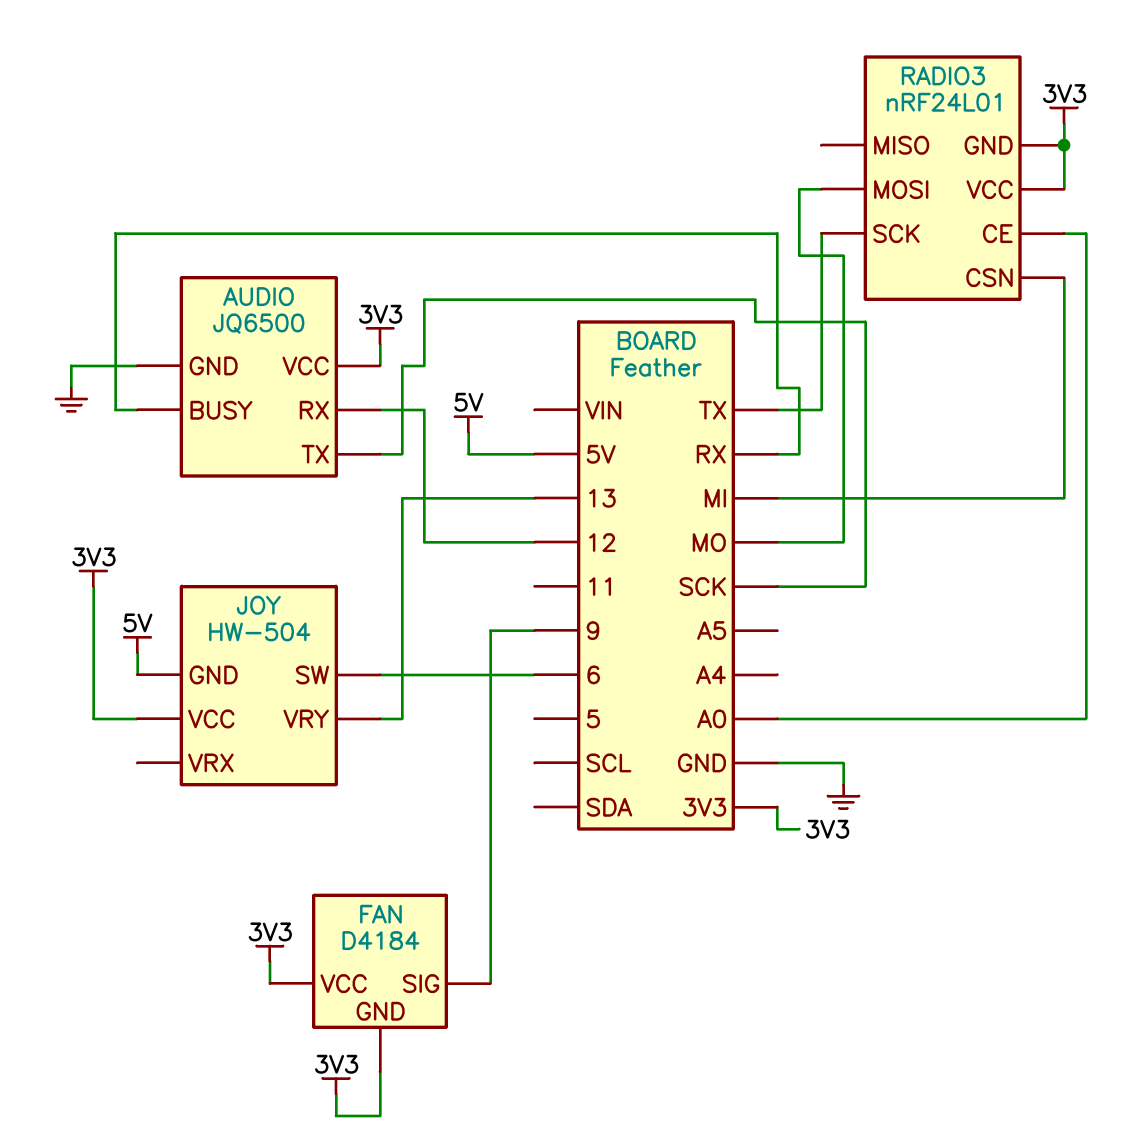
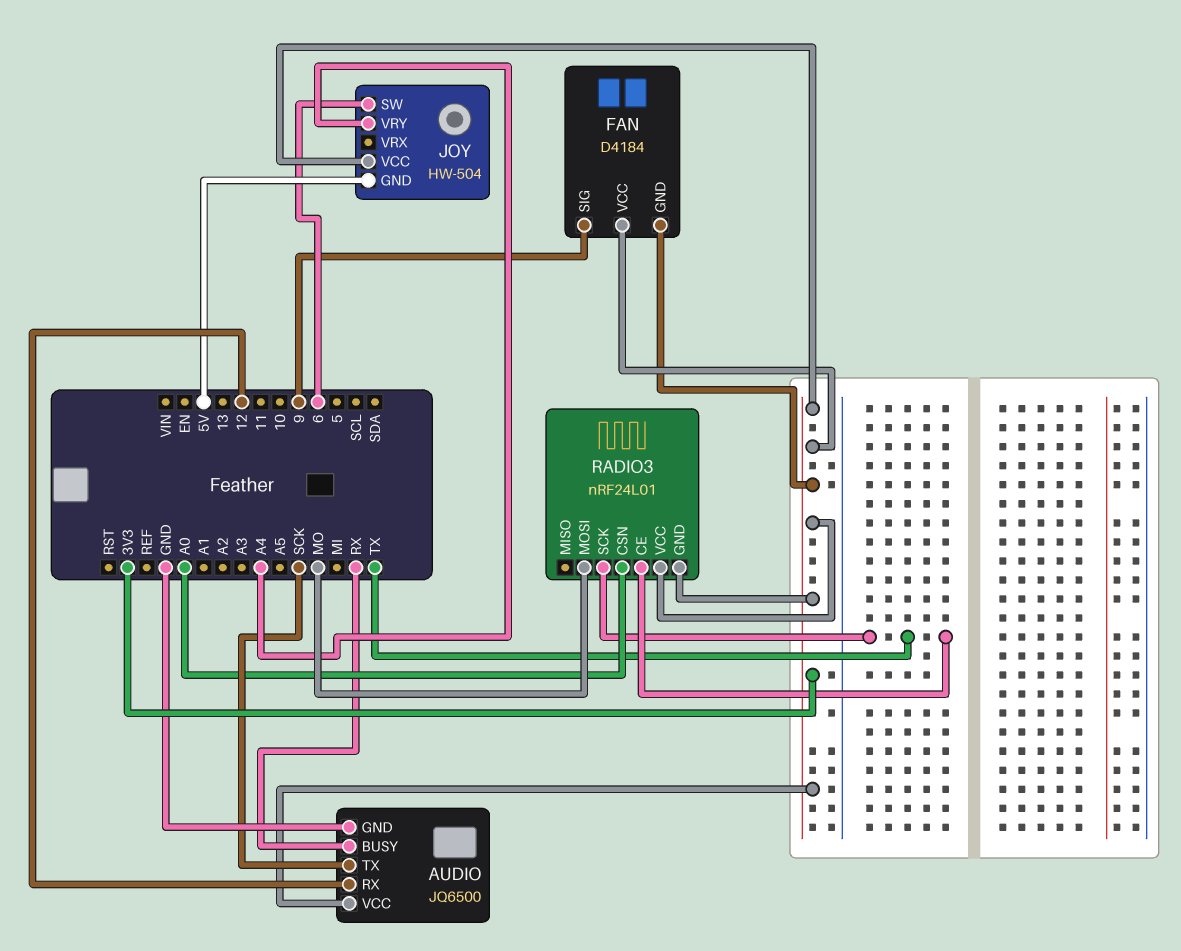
JOY pin VRY: 13 -> A4
RADIO3 pin CE: A0 -> TX
RADIO3 pin CSN: MI -> A0

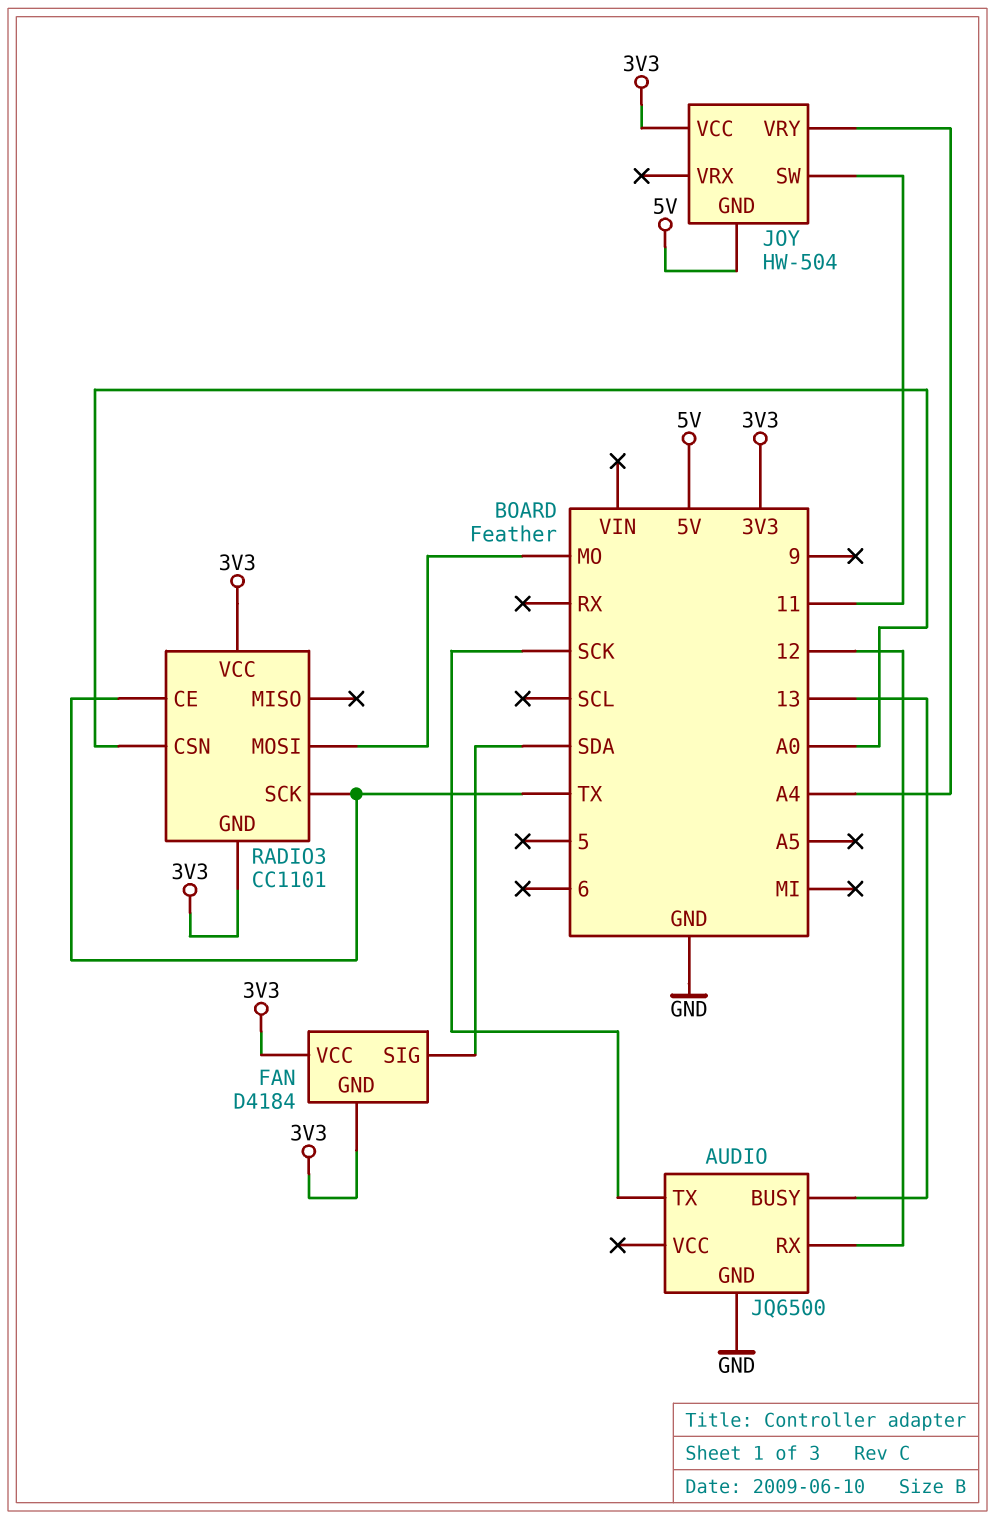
AUDIO pin BUSY: RX -> 13
AUDIO pin VCC: 3V3 -> none
FAN pin SIG: 9 -> SDA
JOY pin SW: 6 -> 11
RADIO3: nRF24L01 -> CC1101

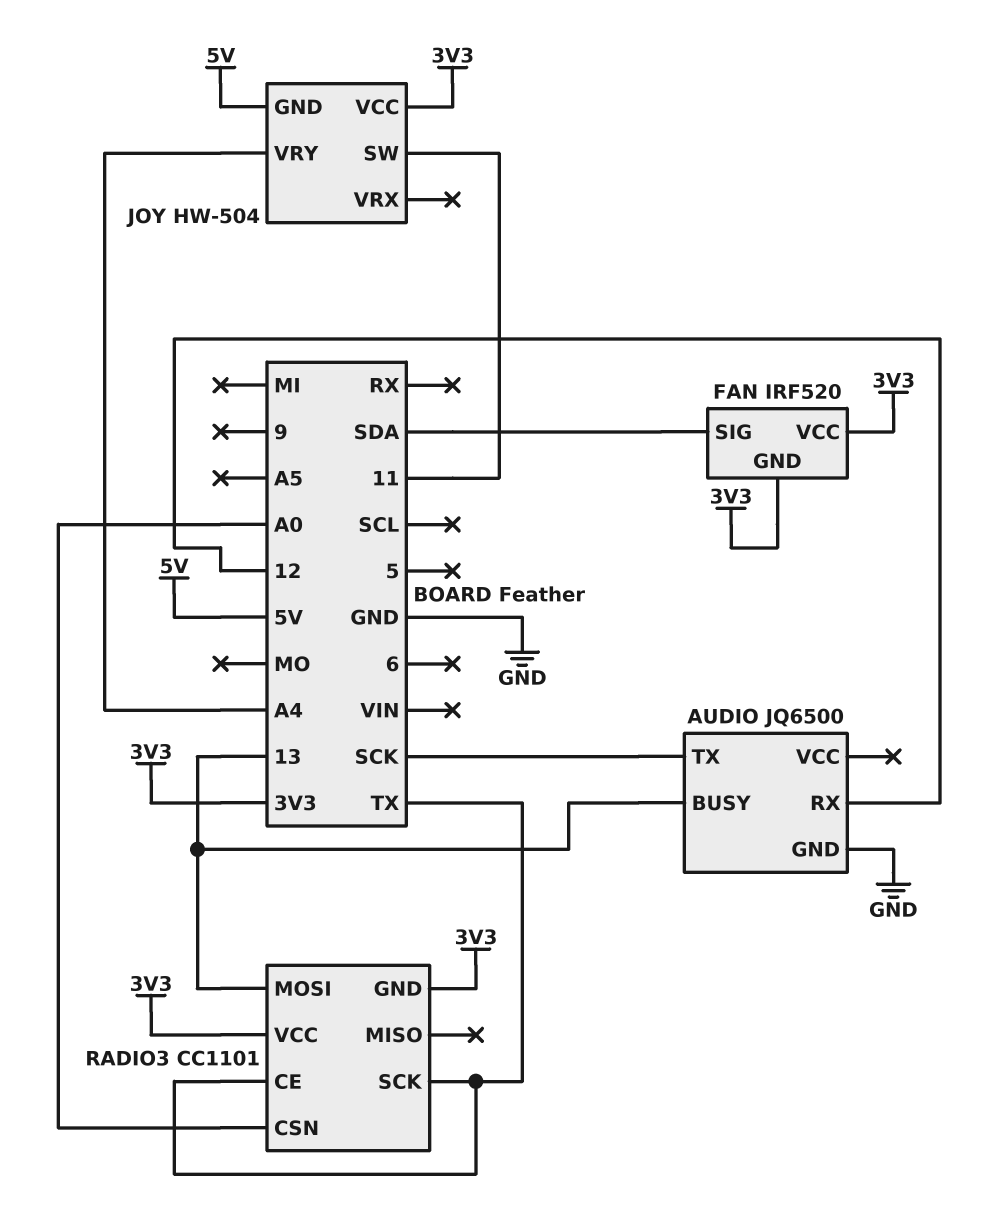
FAN: D4184 -> IRF520
RADIO3 pin MOSI: MO -> 13

